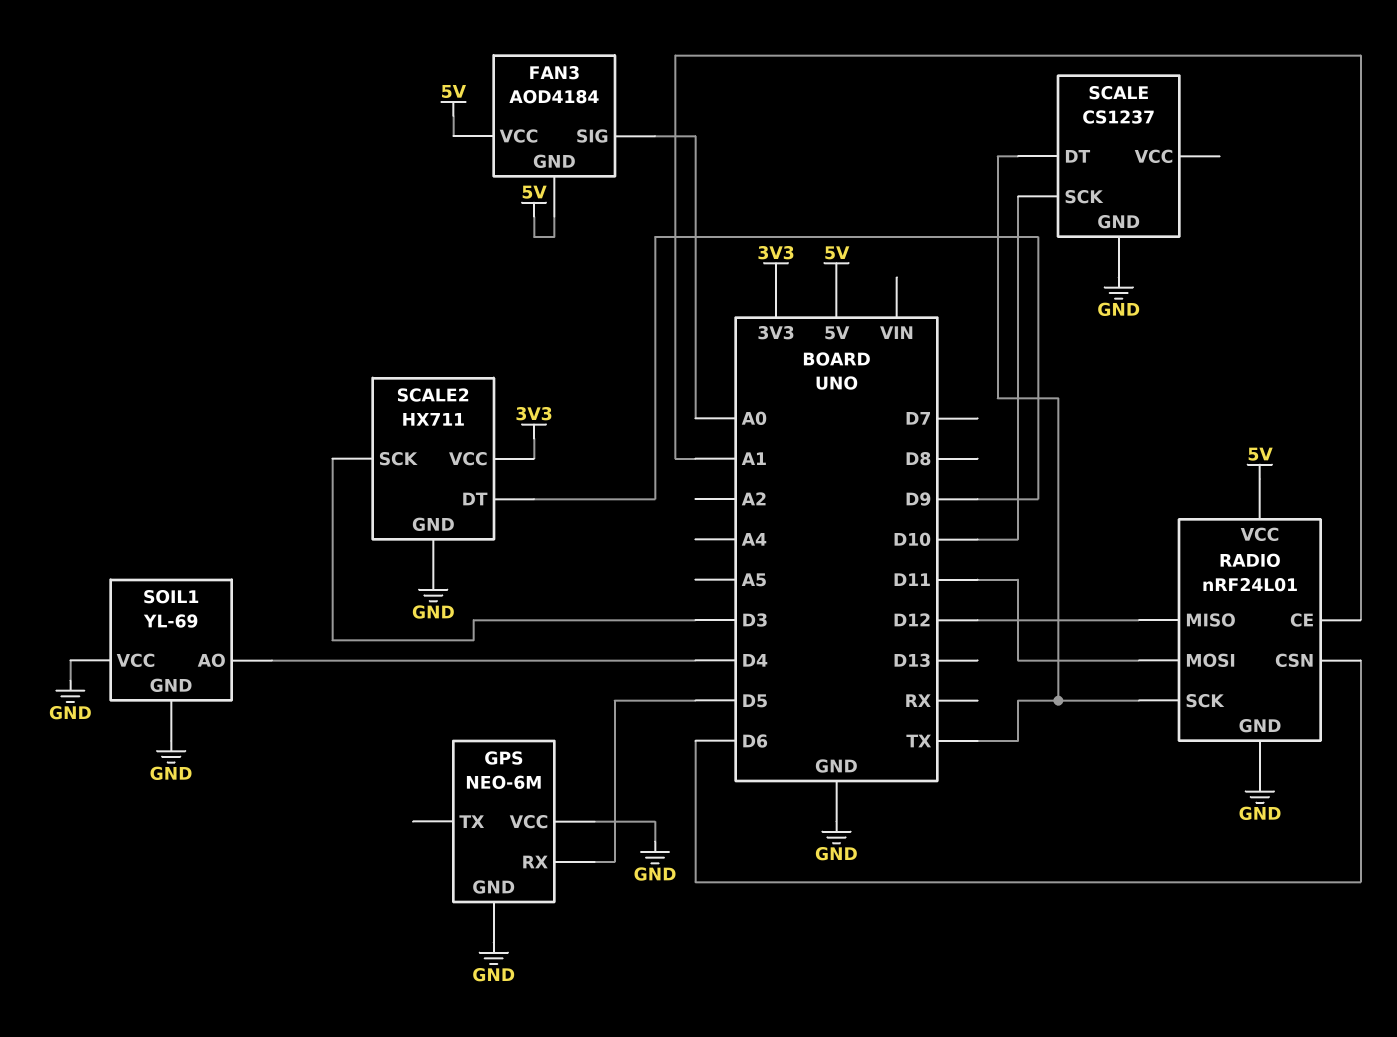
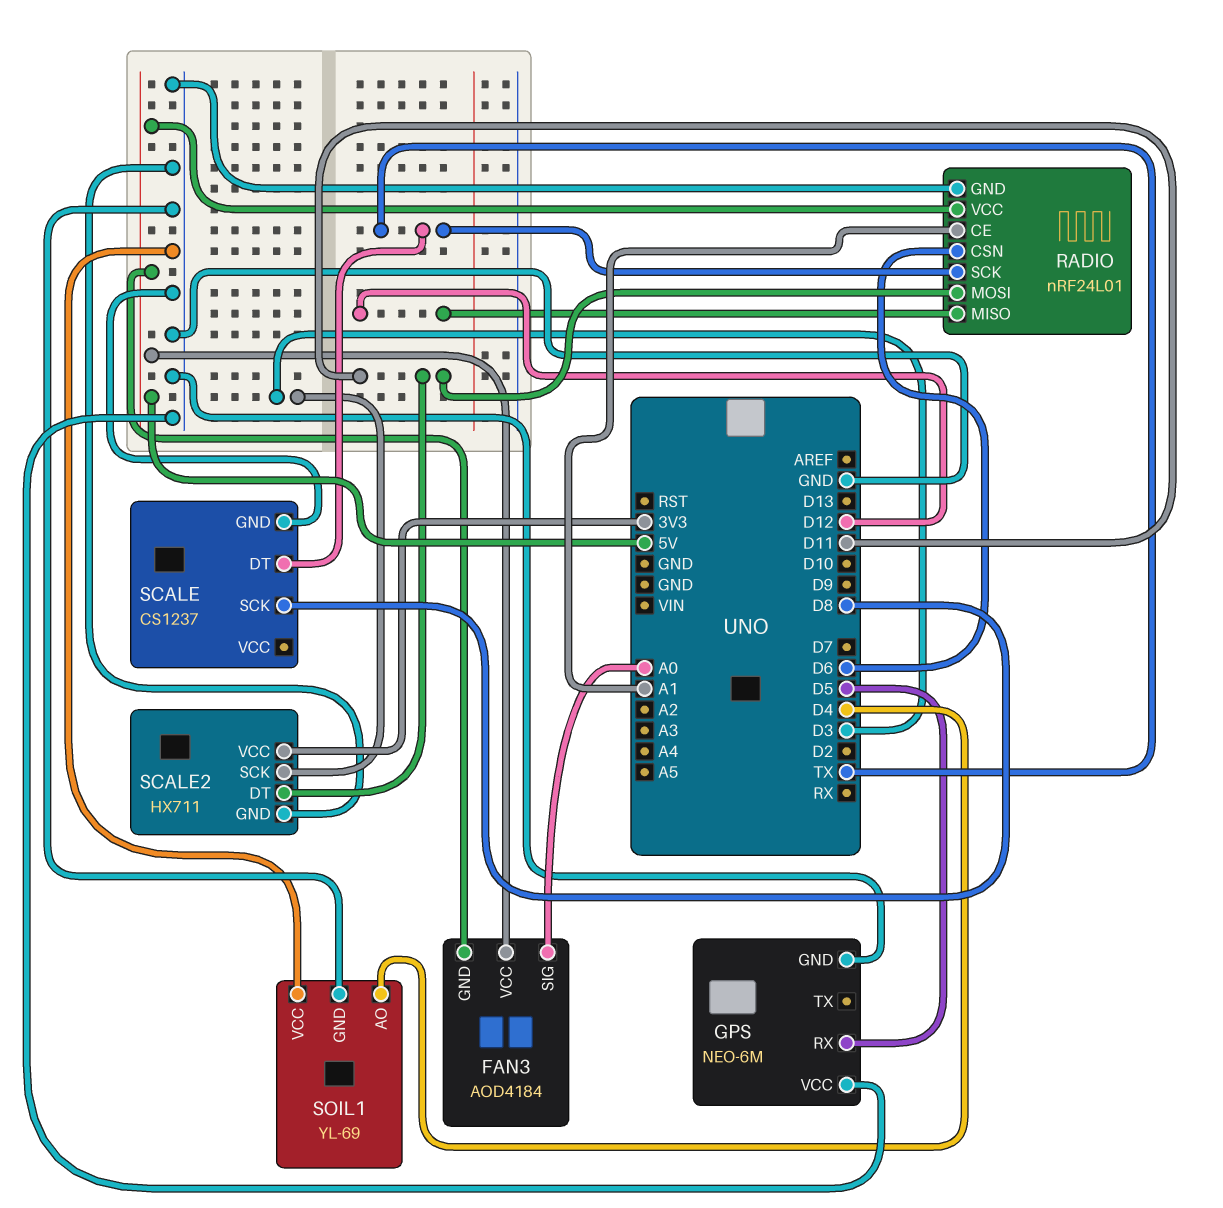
SCALE pin SCK: D10 -> D8
SCALE2 pin DT: D9 -> D11

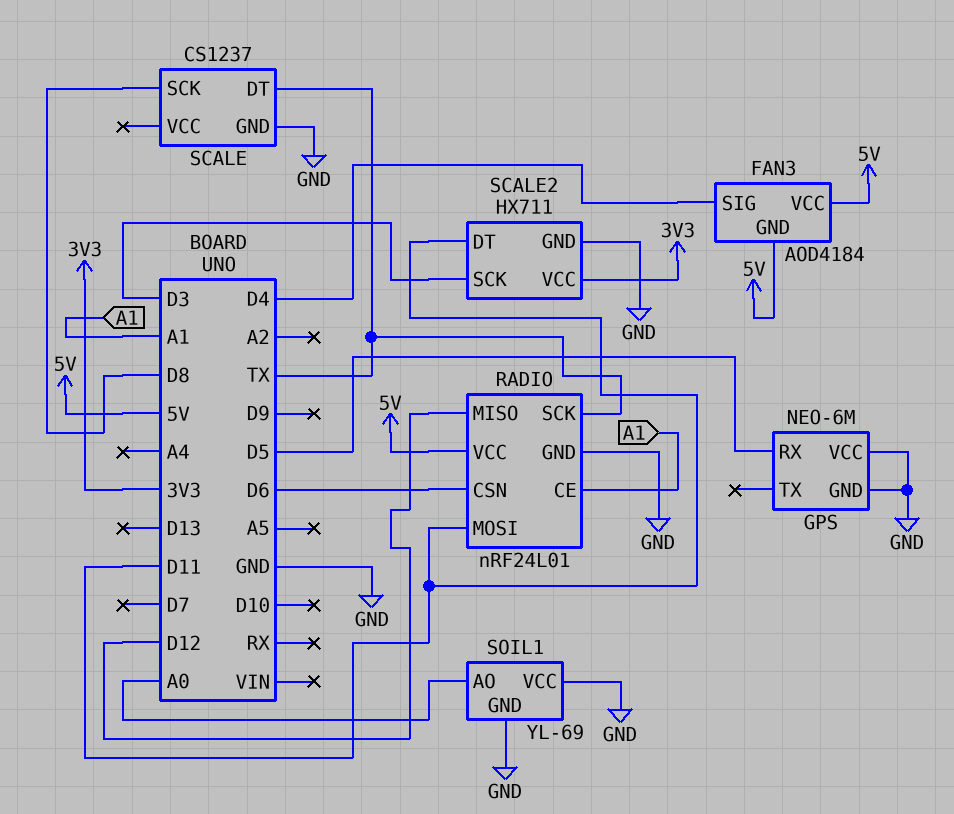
FAN3 pin SIG: A0 -> D4
SOIL1 pin AO: D4 -> A0

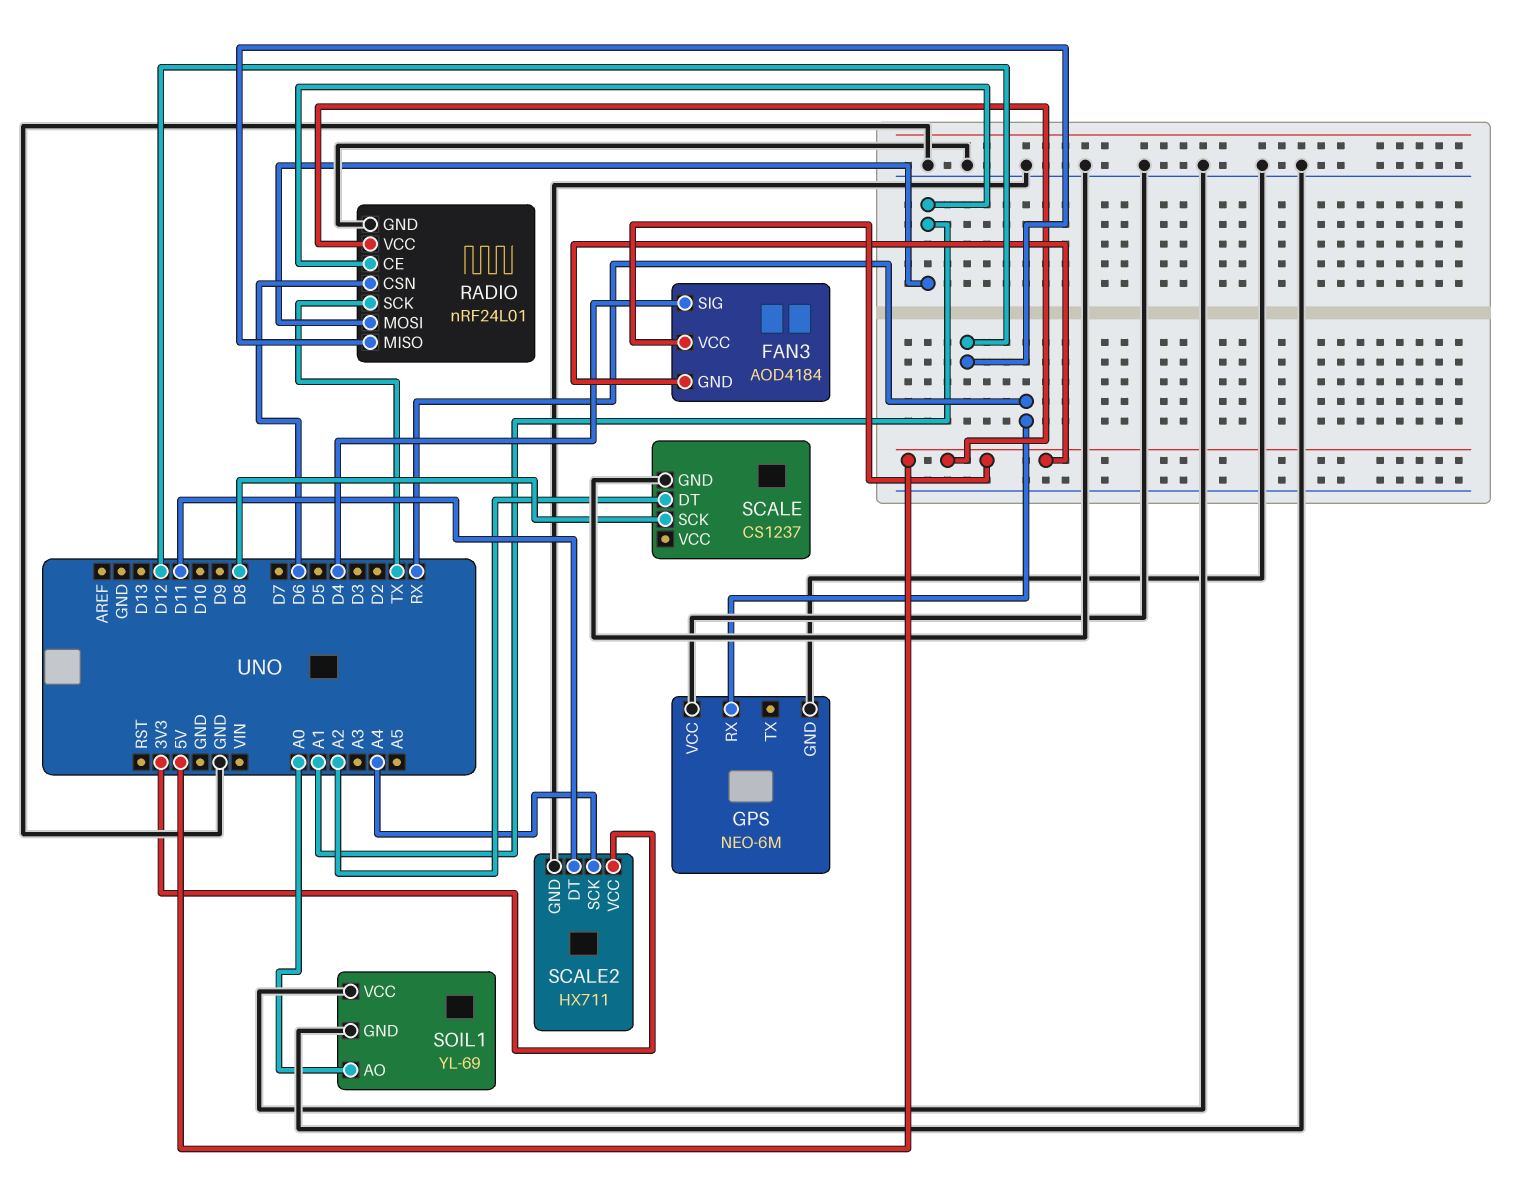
GPS pin RX: D5 -> RX
RADIO pin MOSI: D11 -> A1
SCALE pin DT: TX -> A2
SCALE2 pin SCK: D3 -> A4

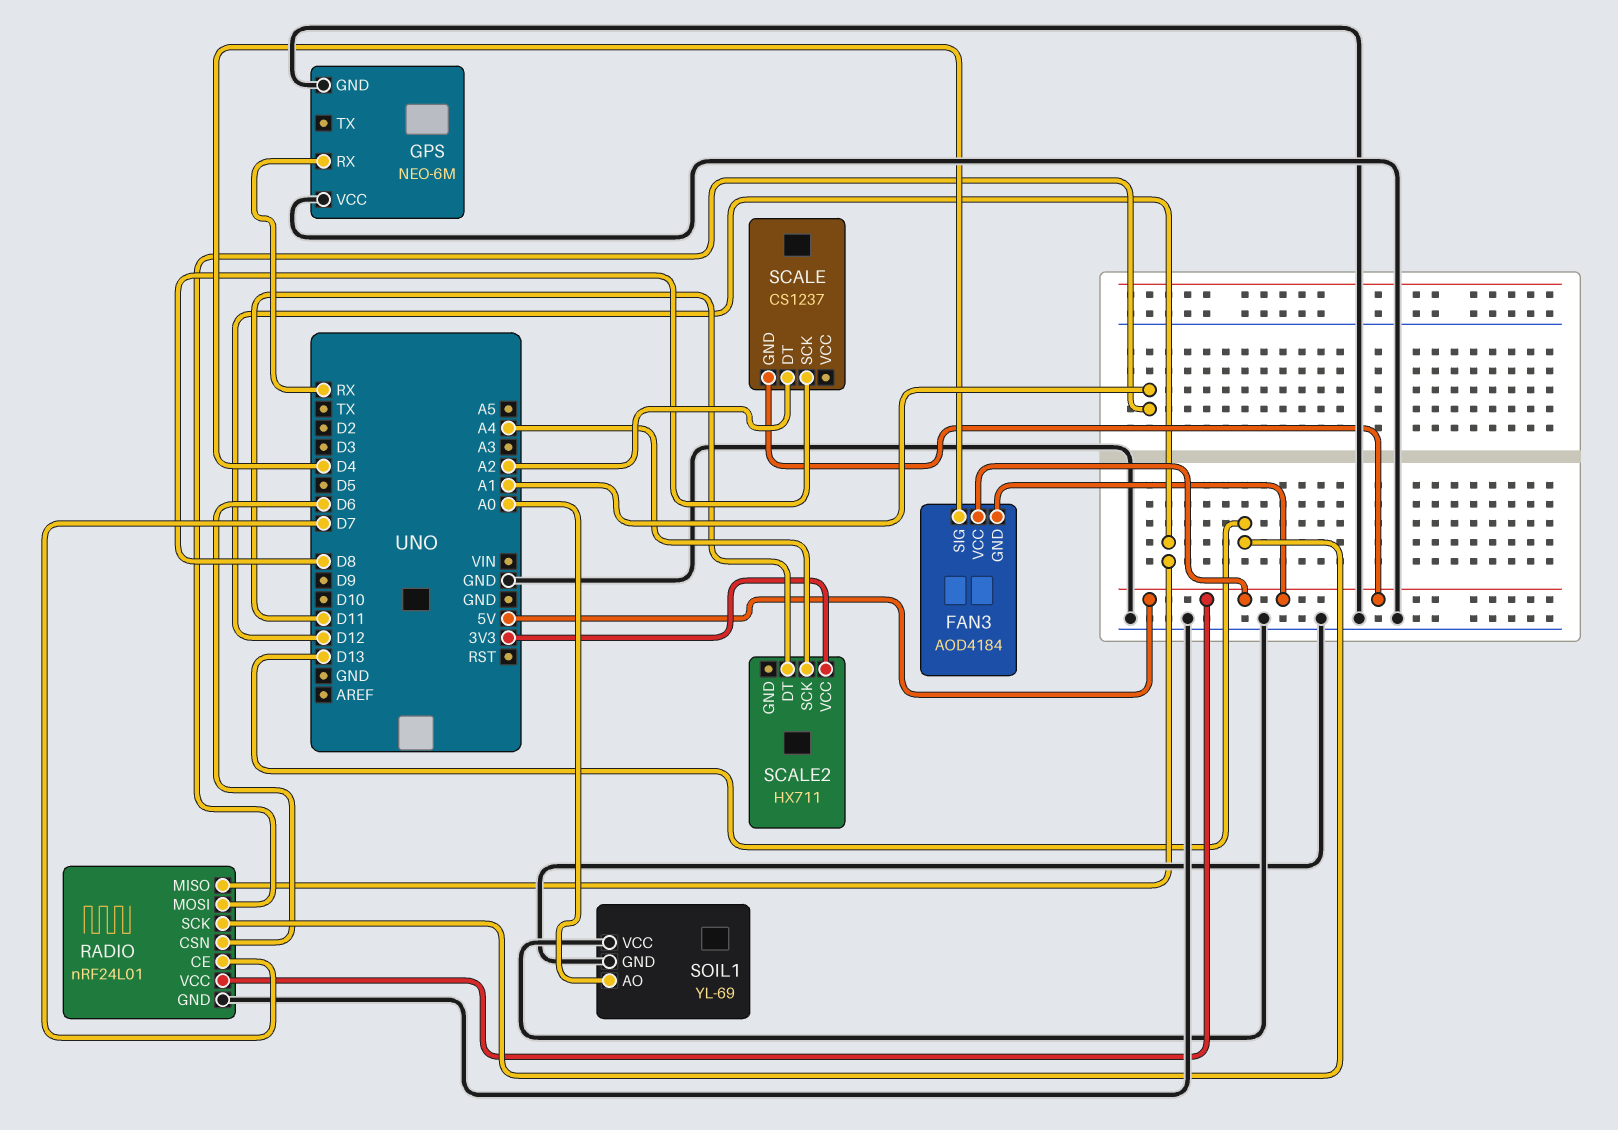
RADIO pin CE: A1 -> D7
RADIO pin SCK: TX -> D13
SCALE pin GND: GND -> 5V
SCALE2 pin GND: GND -> none

